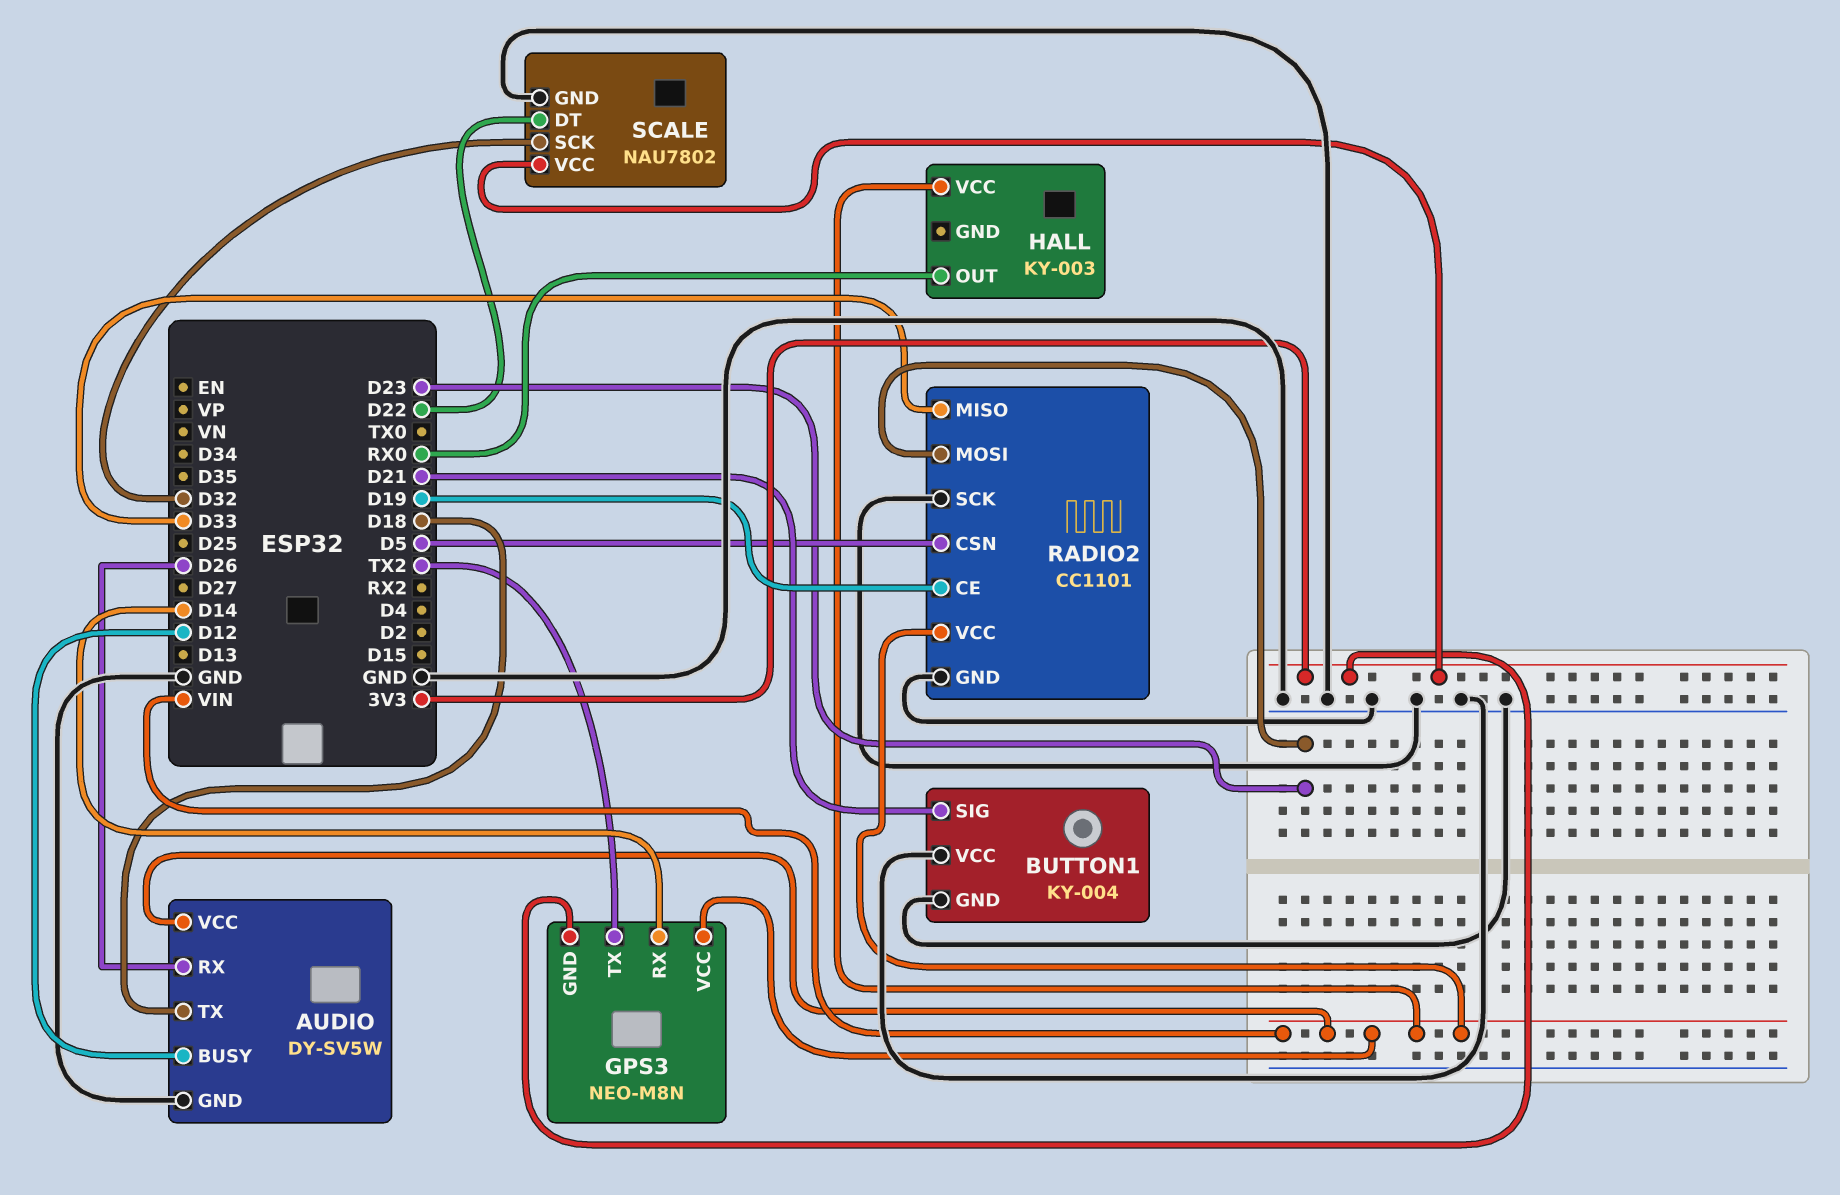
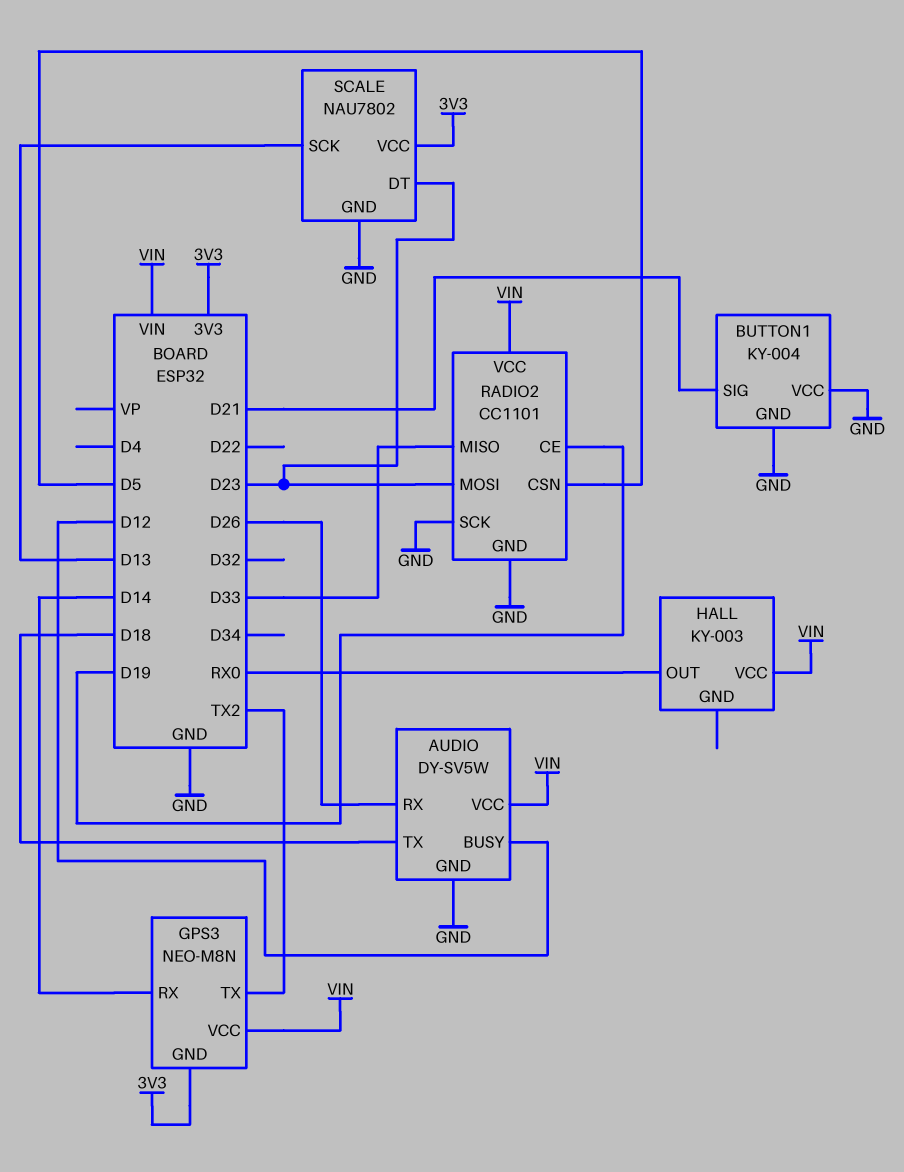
SCALE pin DT: D22 -> D23
SCALE pin SCK: D32 -> D13

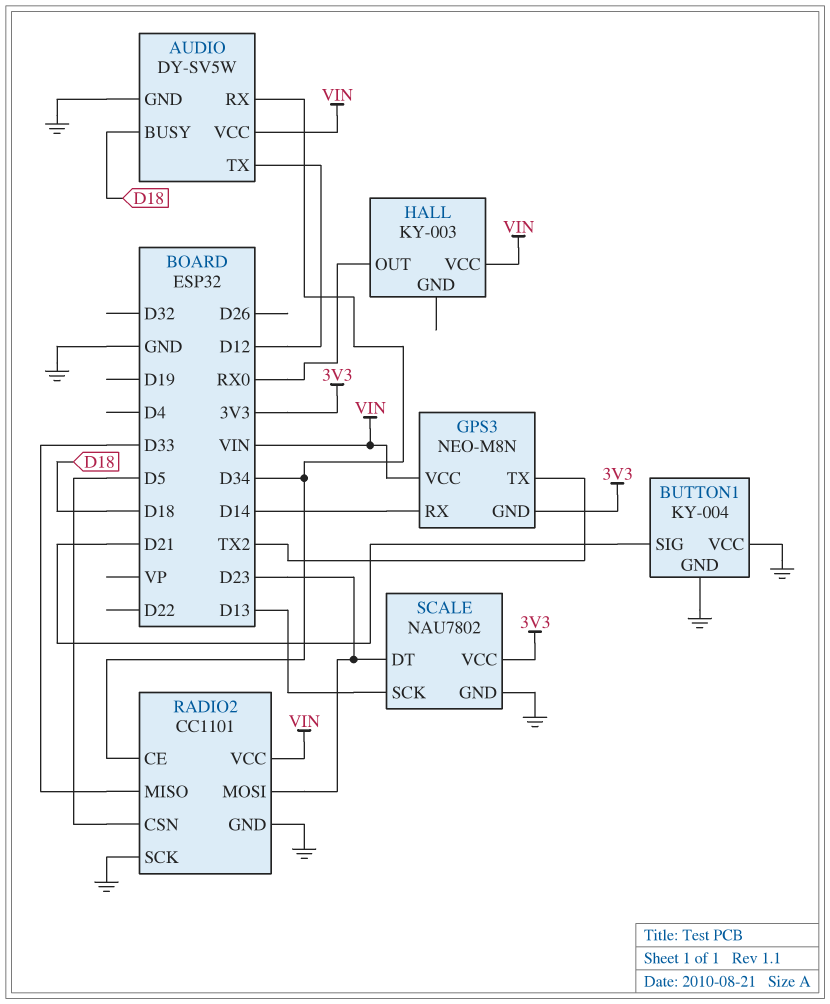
AUDIO pin BUSY: D12 -> D18
AUDIO pin RX: D26 -> D34
AUDIO pin TX: D18 -> D12
RADIO2 pin CE: D19 -> D34

